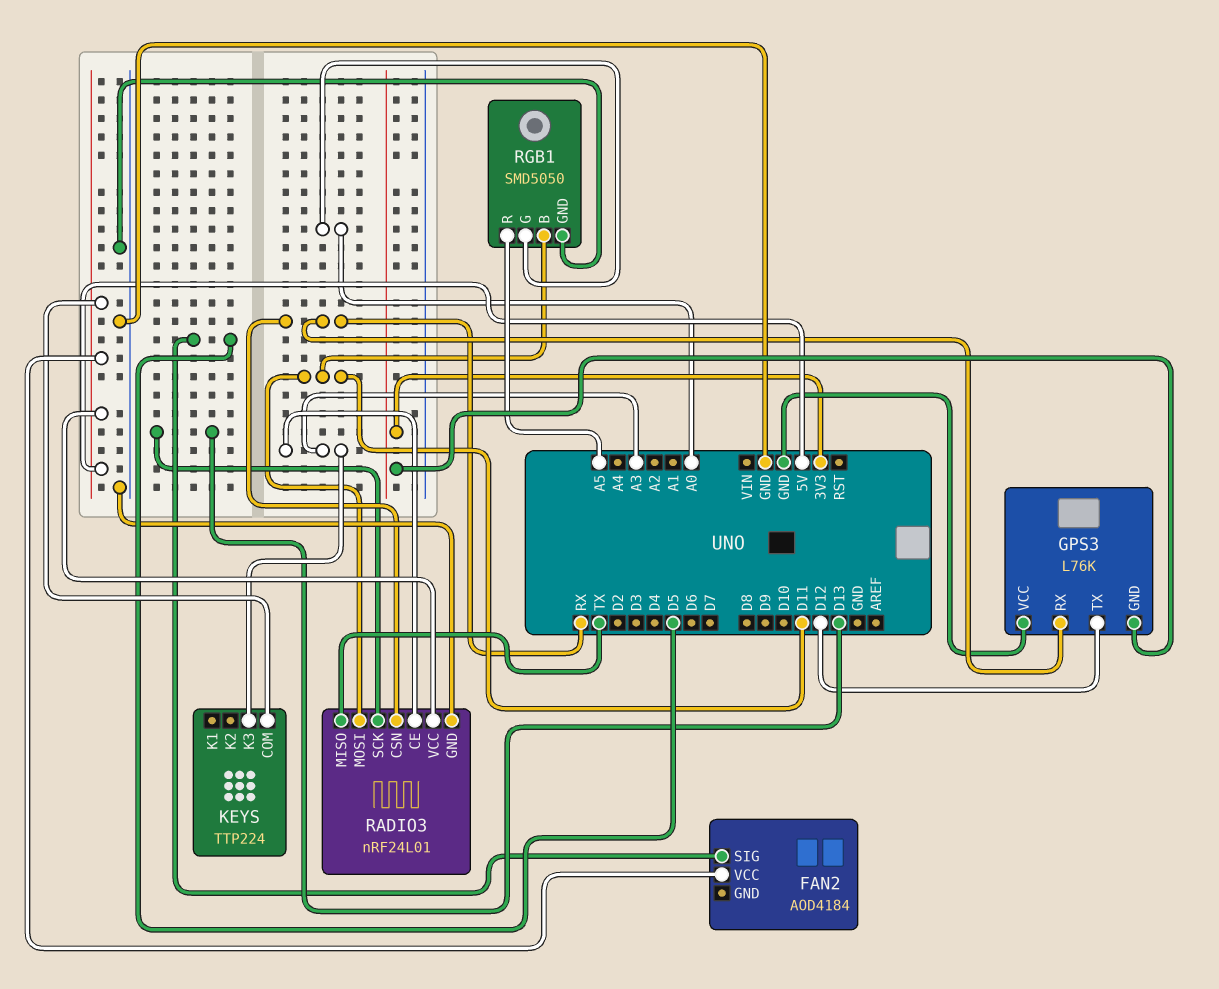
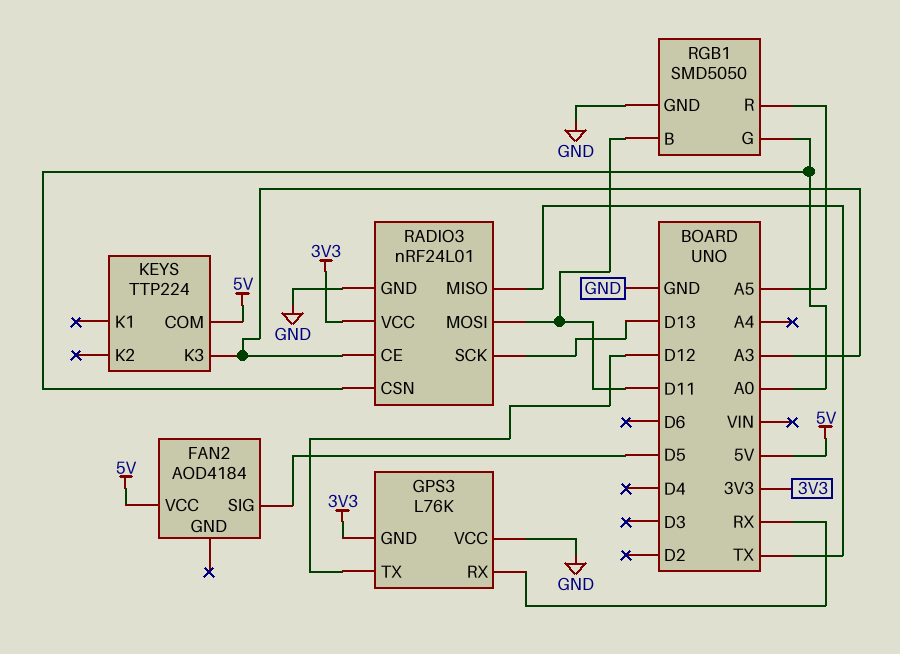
RADIO3 pin CSN: RX -> A0
RADIO3 pin VCC: 5V -> 3V3

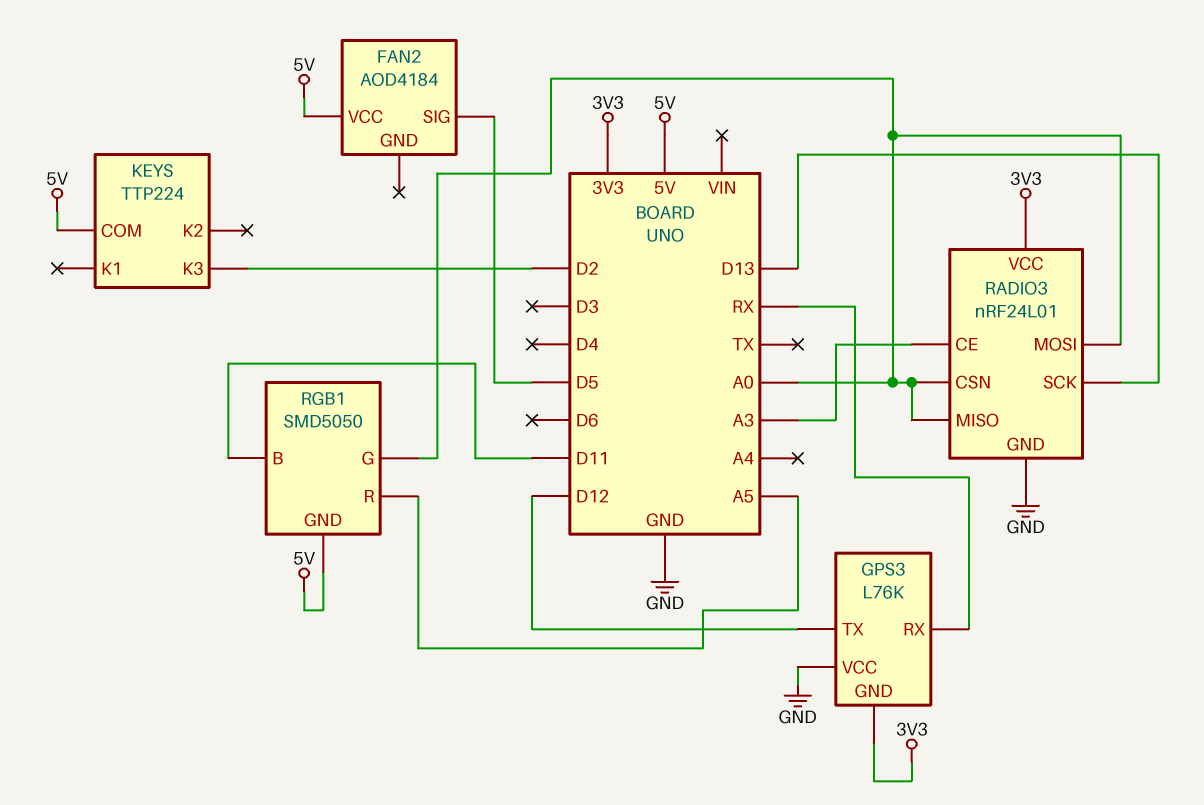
KEYS pin K3: A3 -> D2
RADIO3 pin MISO: TX -> A0
RADIO3 pin MOSI: D11 -> A0
RGB1 pin GND: GND -> 5V

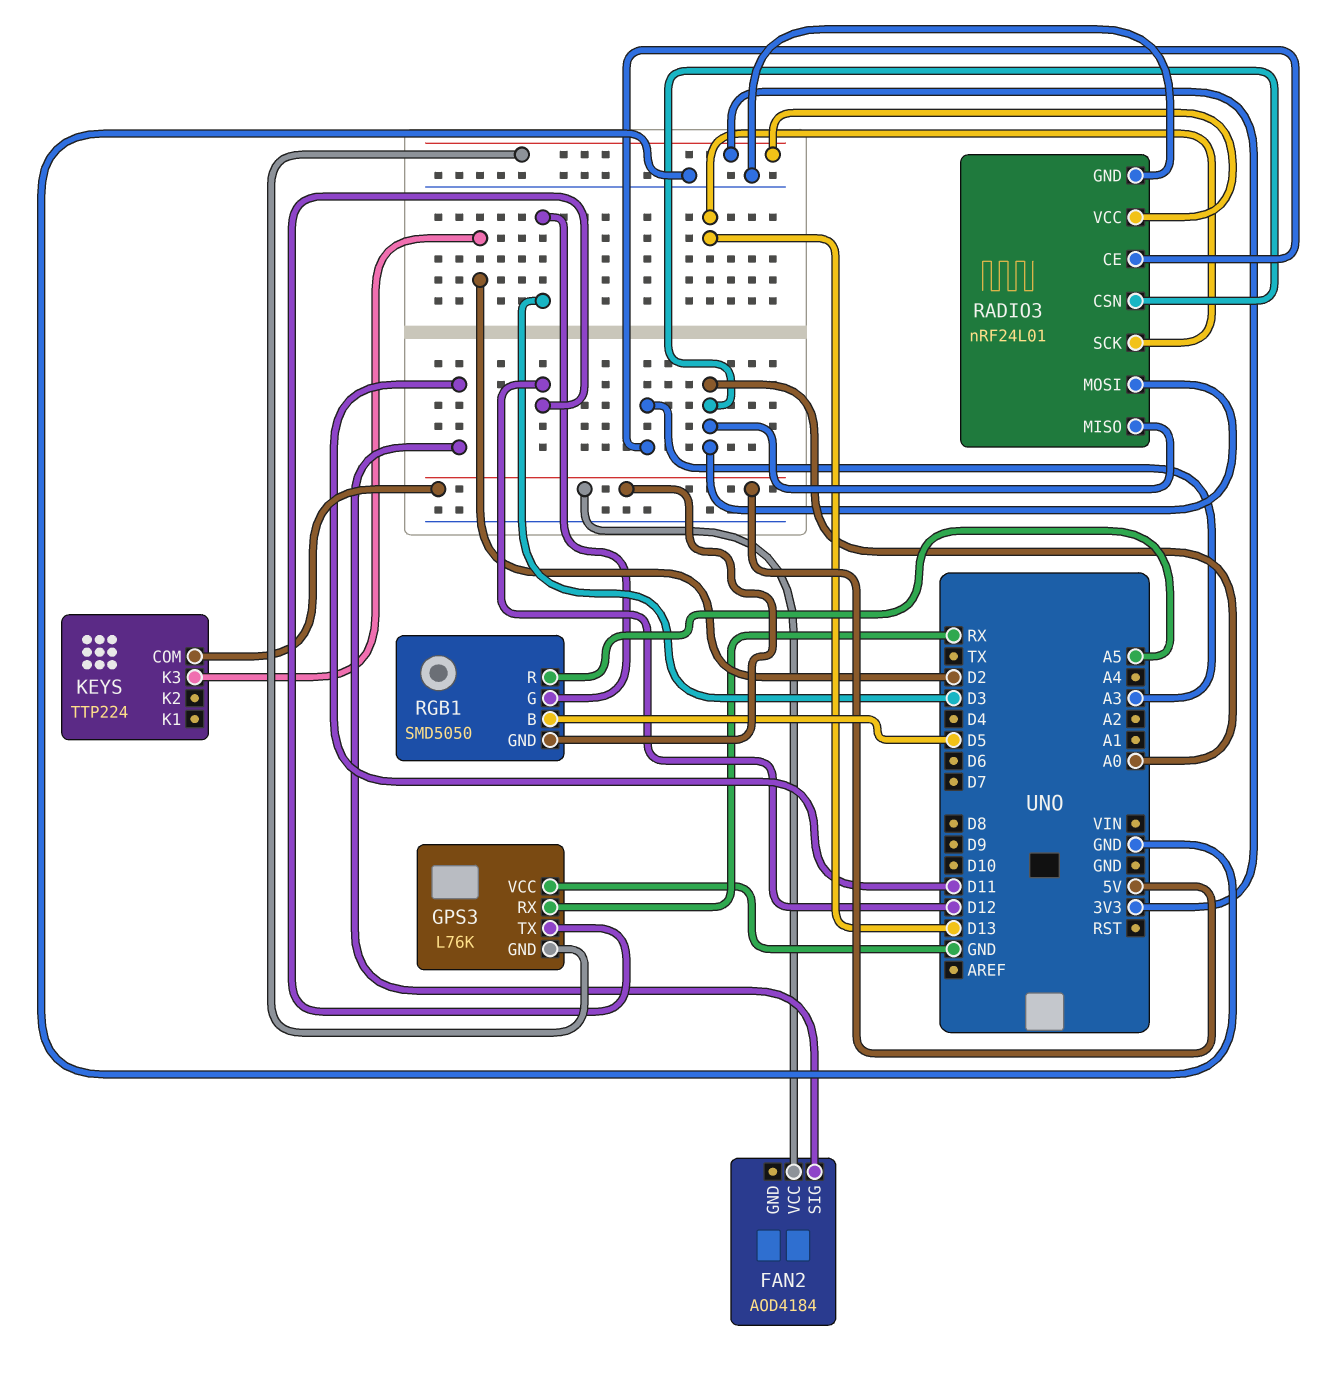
FAN2 pin SIG: D5 -> D11
RGB1 pin B: D11 -> D5
RGB1 pin G: A0 -> D3

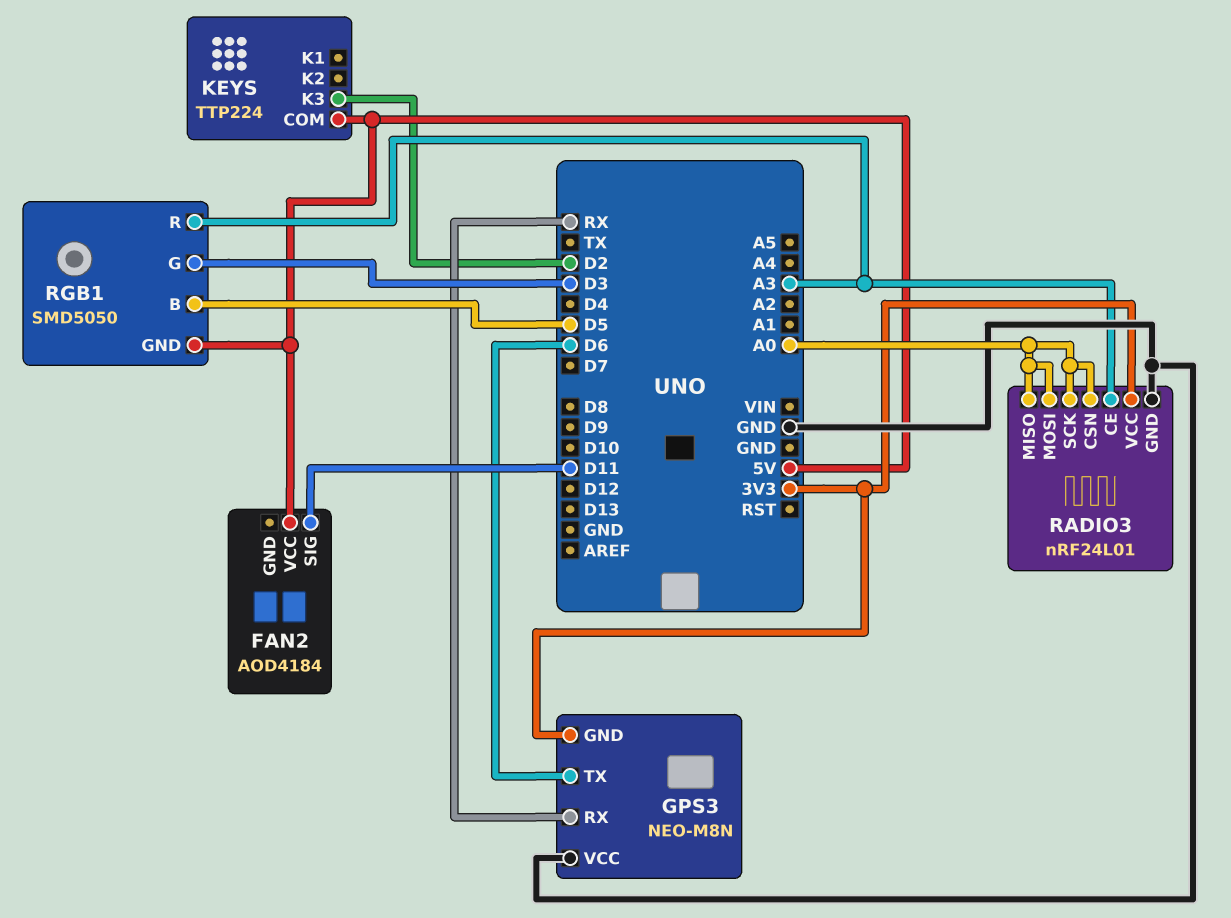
GPS3: L76K -> NEO-M8N
GPS3 pin TX: D12 -> D6
RADIO3 pin SCK: D13 -> A0
RGB1 pin R: A5 -> A3

